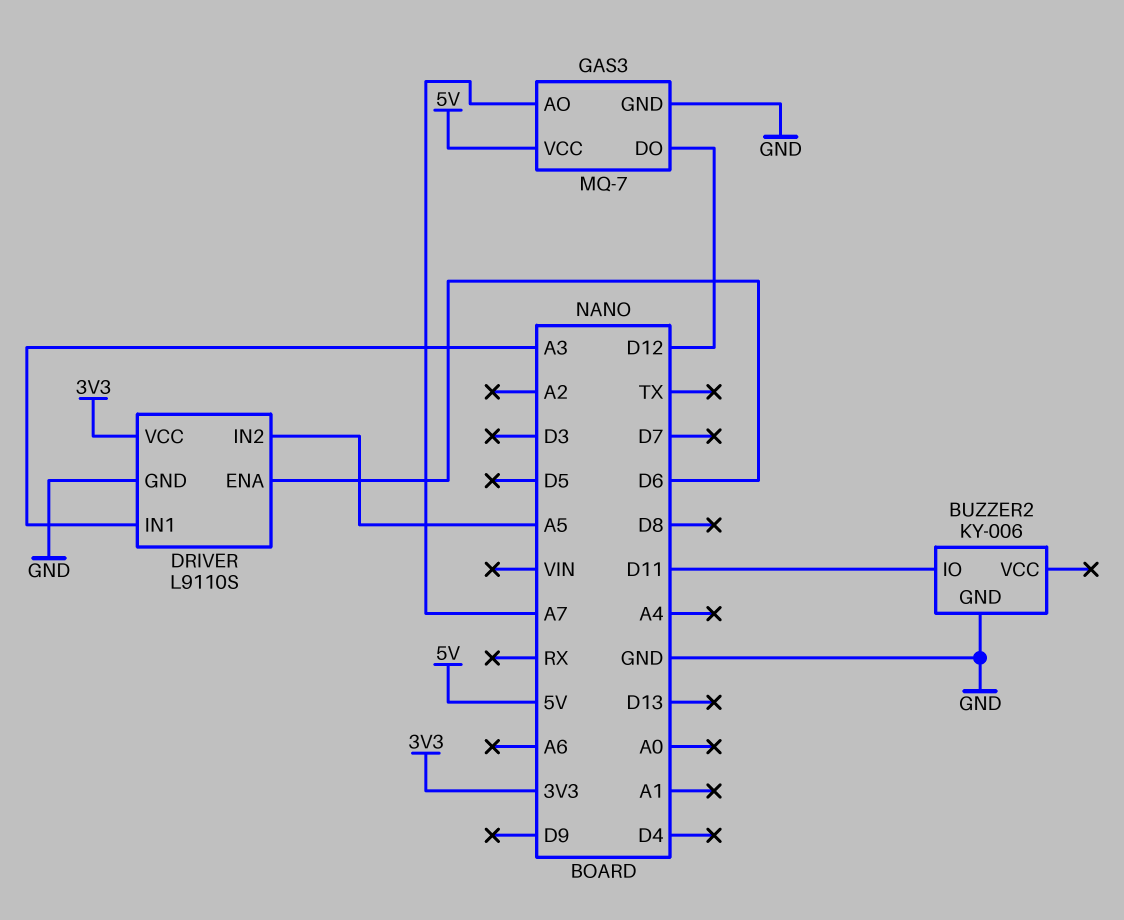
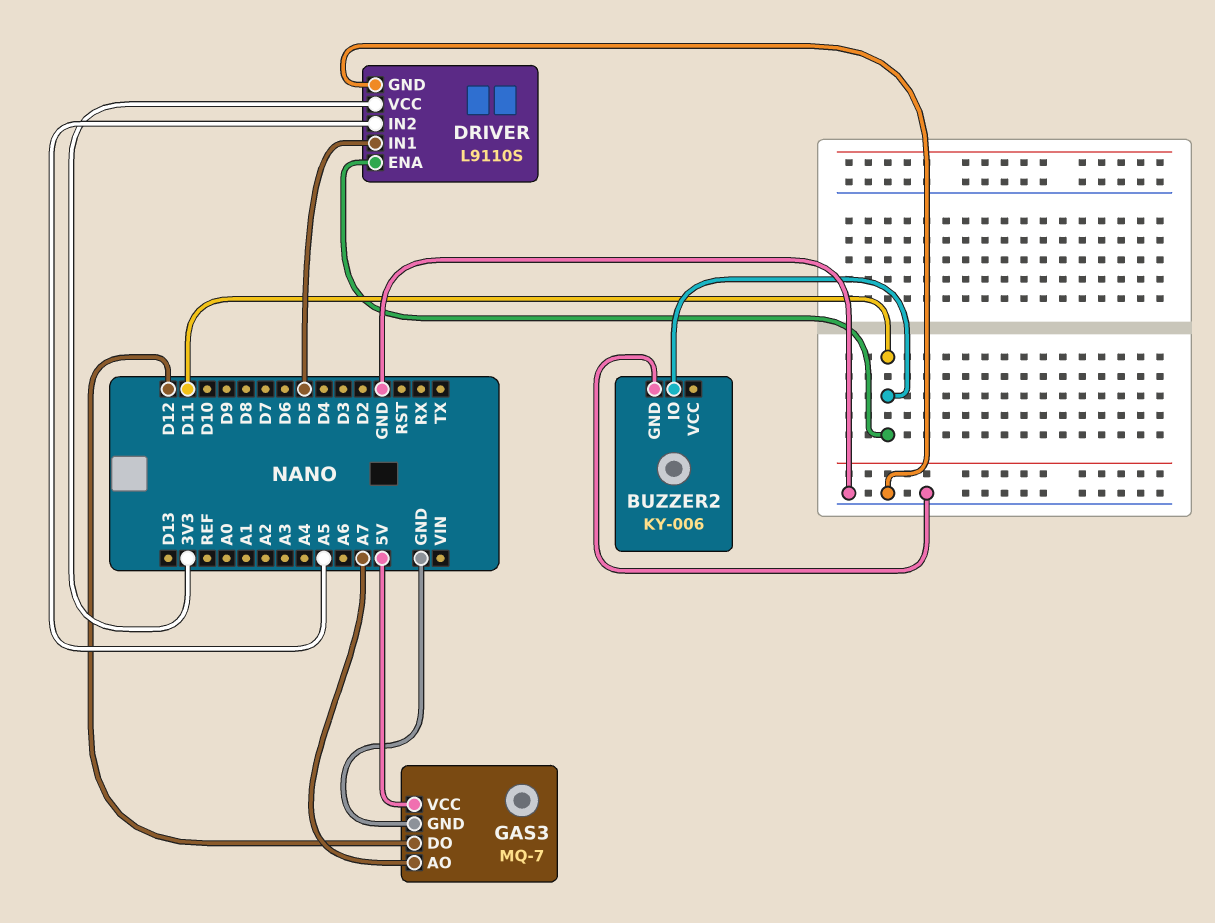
DRIVER pin ENA: D6 -> D11
DRIVER pin IN1: A3 -> D5

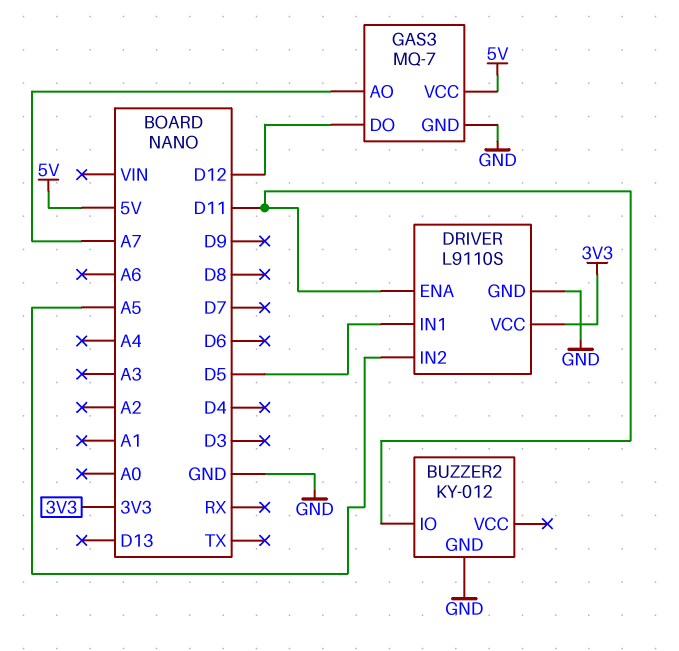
BUZZER2: KY-006 -> KY-012

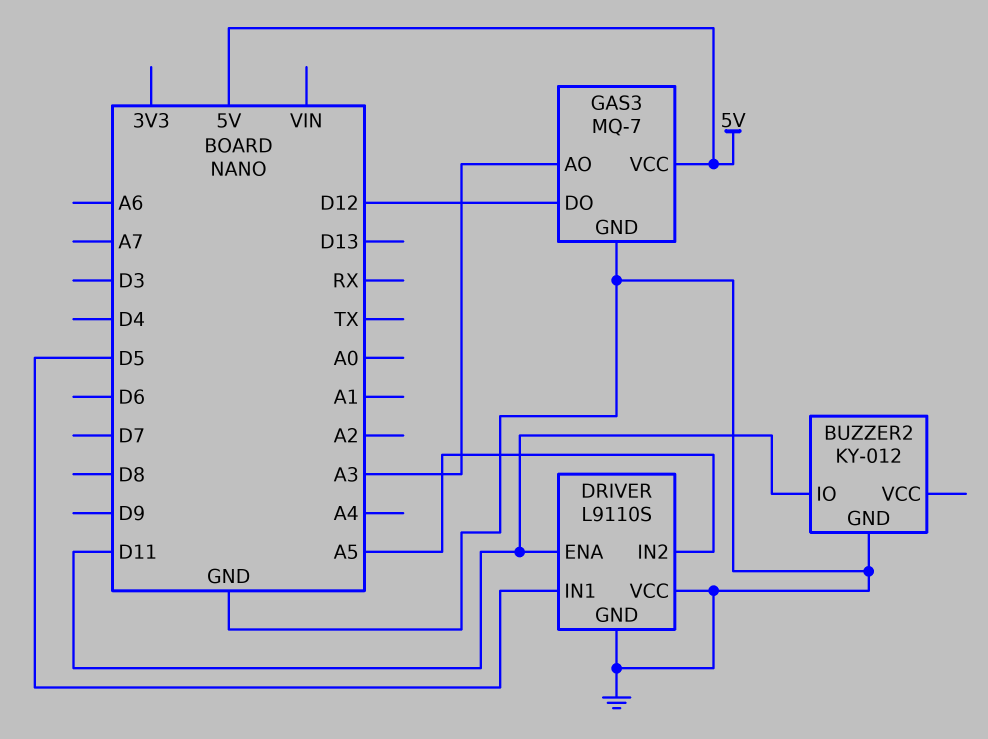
DRIVER pin VCC: 3V3 -> GND
GAS3 pin AO: A7 -> A3

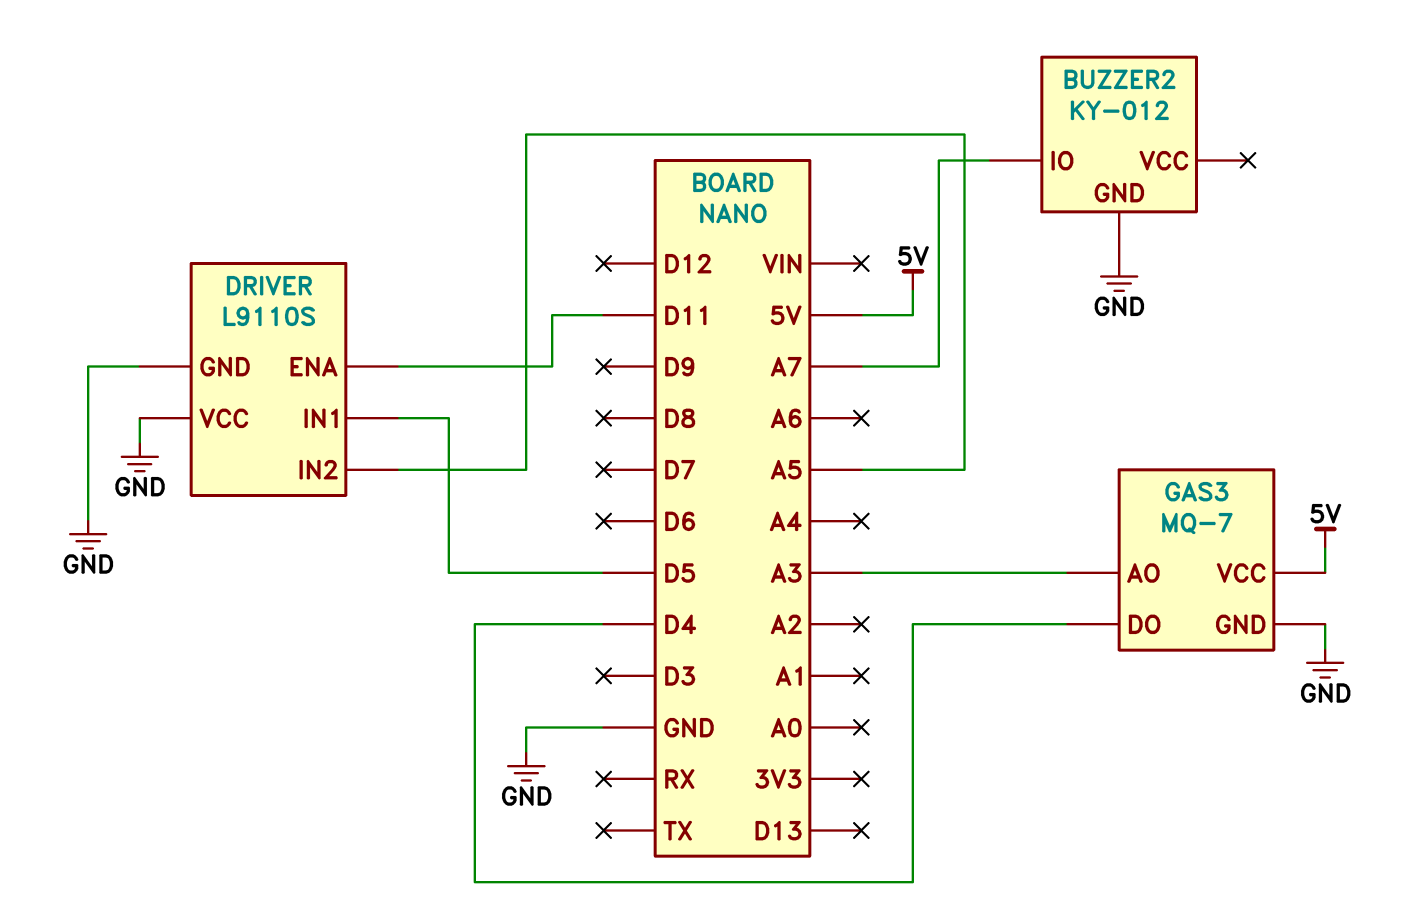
BUZZER2 pin IO: D11 -> A7
GAS3 pin DO: D12 -> D4

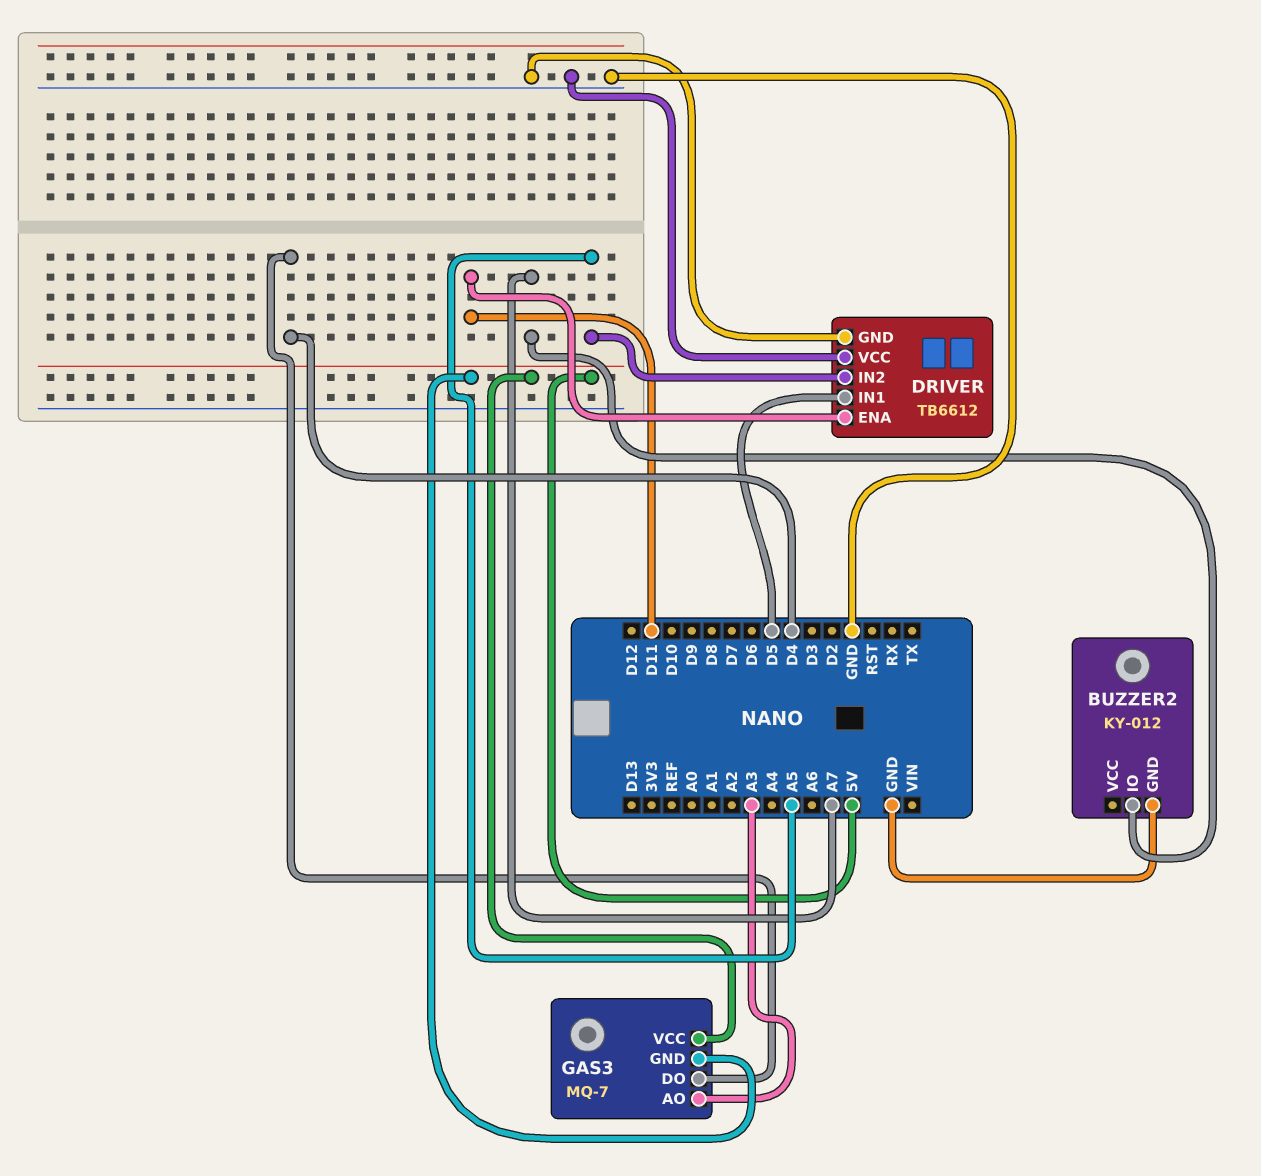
DRIVER: L9110S -> TB6612
GAS3 pin GND: GND -> 5V

